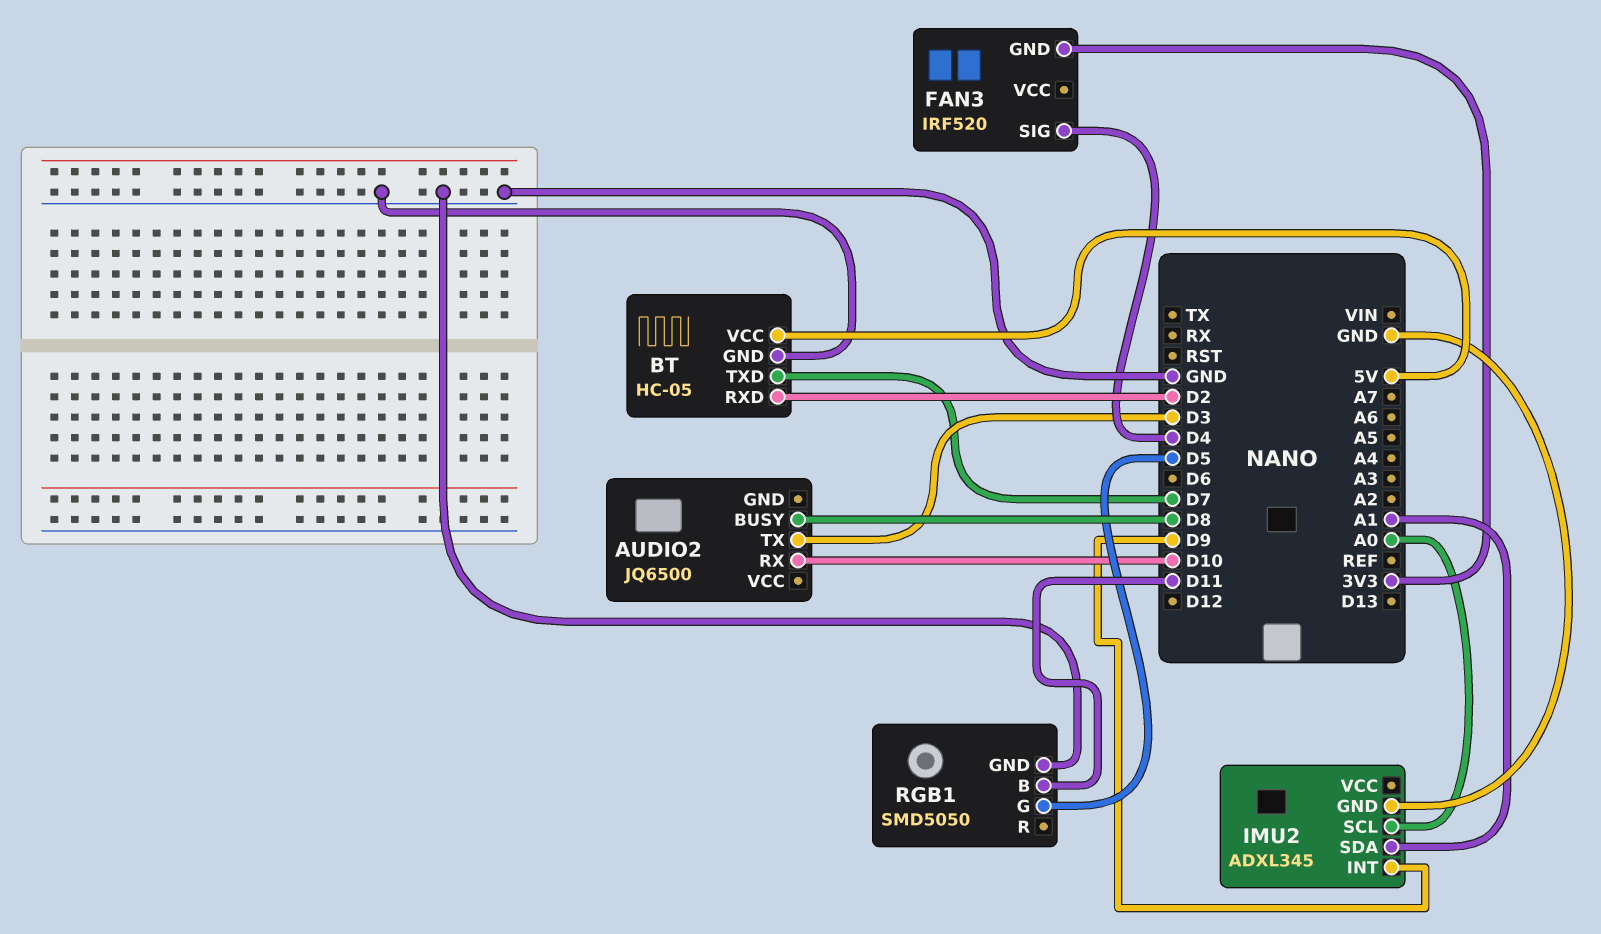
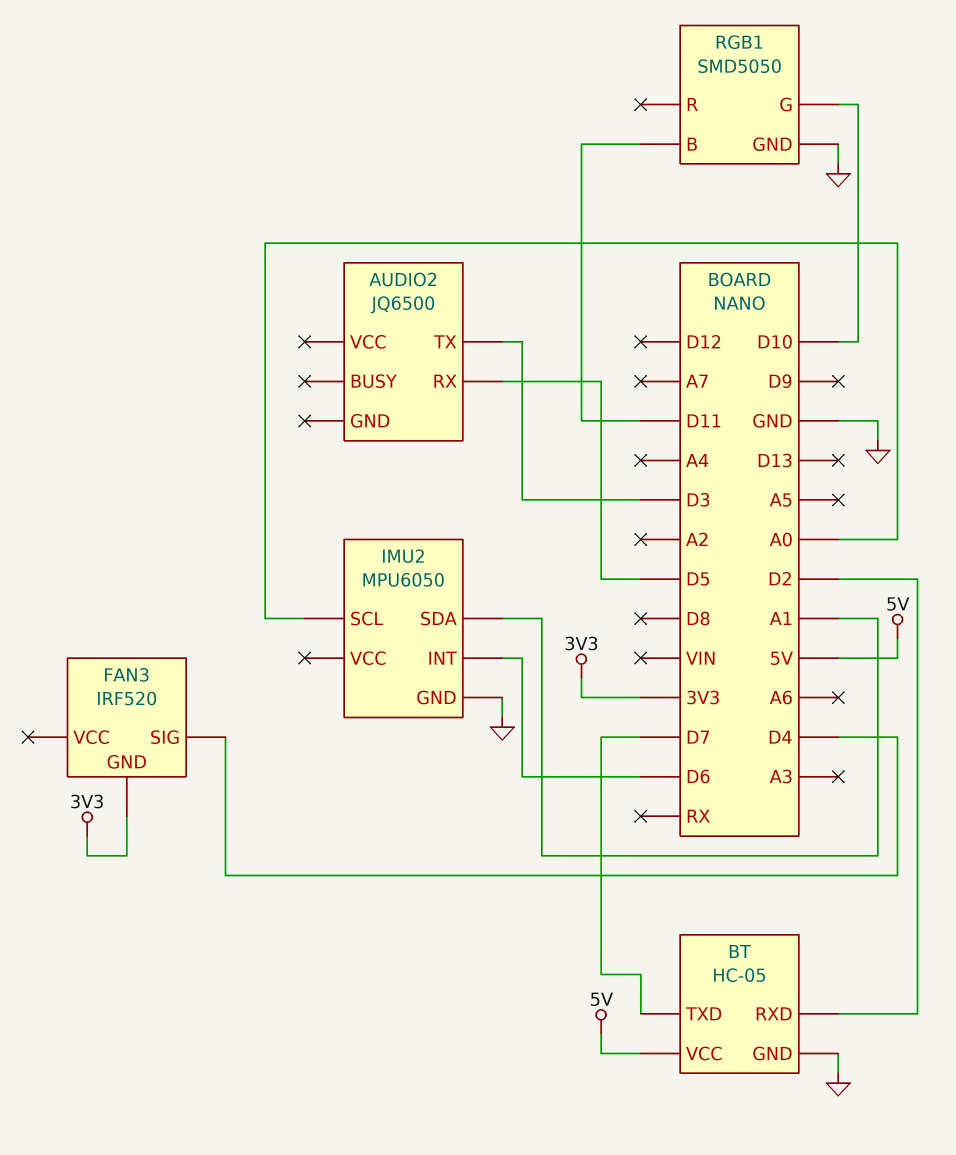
AUDIO2 pin BUSY: D8 -> none
AUDIO2 pin RX: D10 -> D5
IMU2: ADXL345 -> MPU6050
IMU2 pin INT: D9 -> D6
RGB1 pin G: D5 -> D10

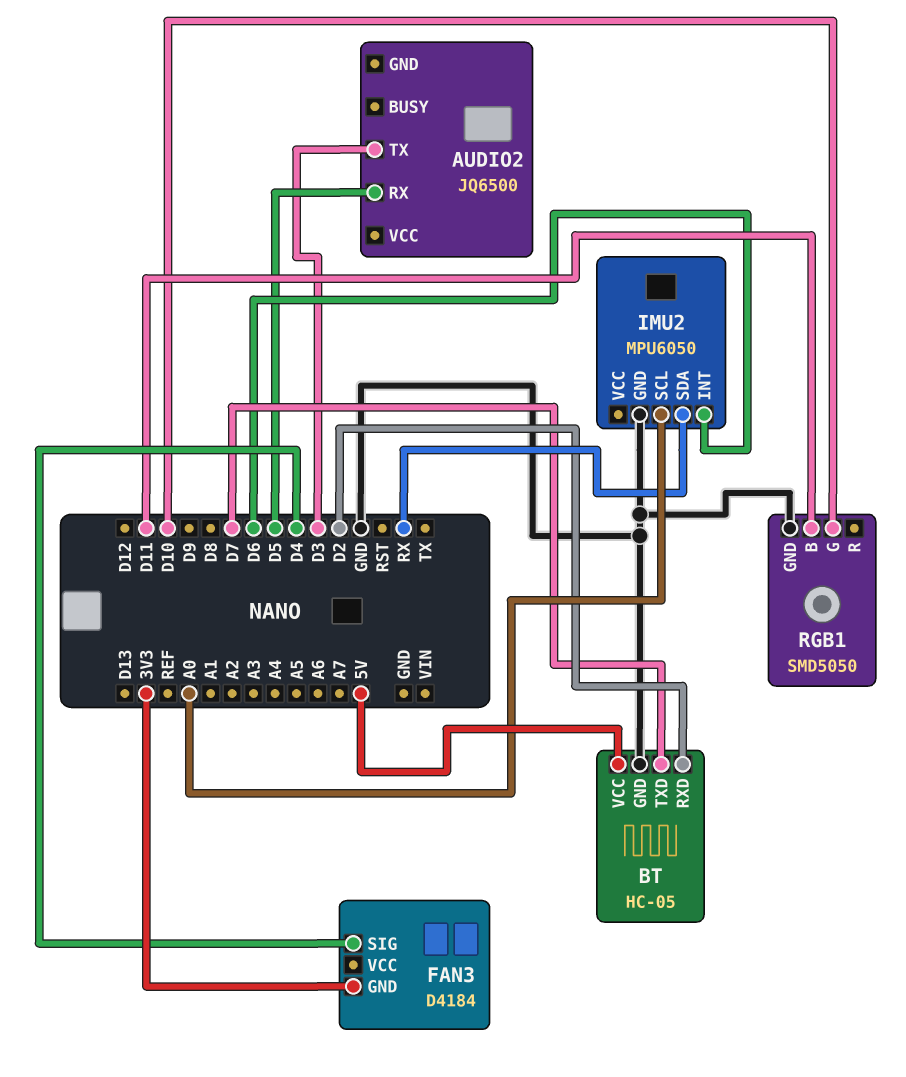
FAN3: IRF520 -> D4184
IMU2 pin SDA: A1 -> RX

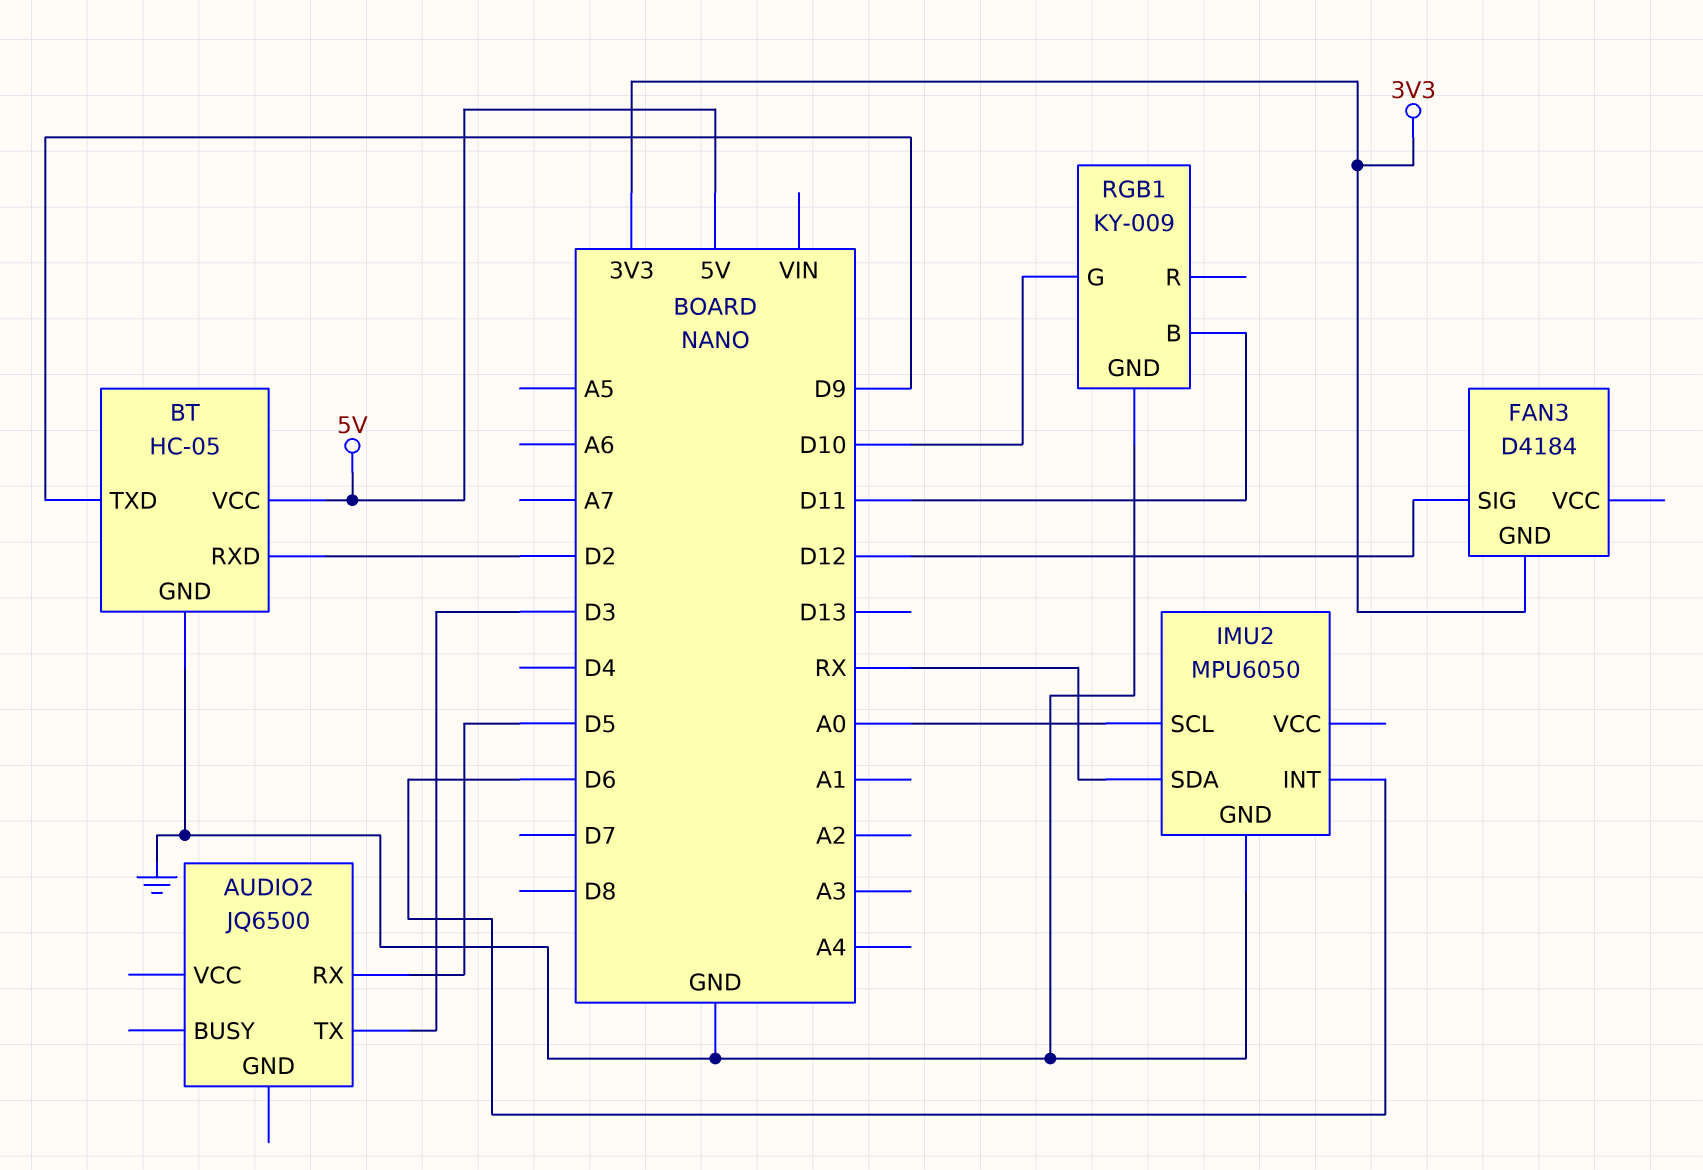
BT pin TXD: D7 -> D9
FAN3 pin SIG: D4 -> D12
RGB1: SMD5050 -> KY-009

